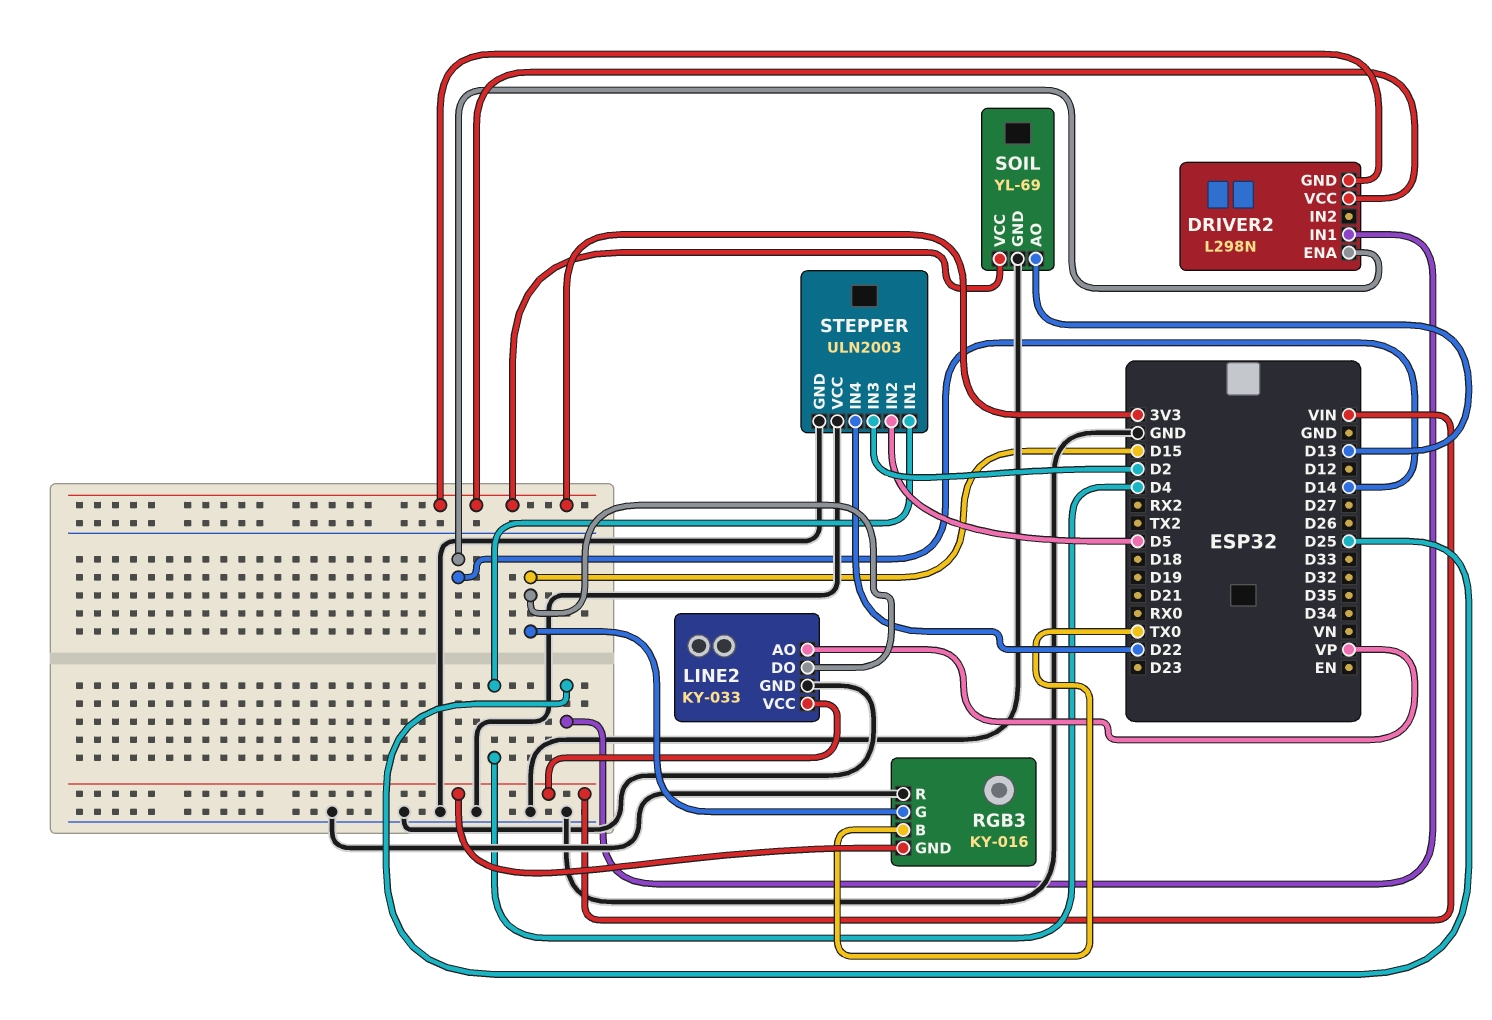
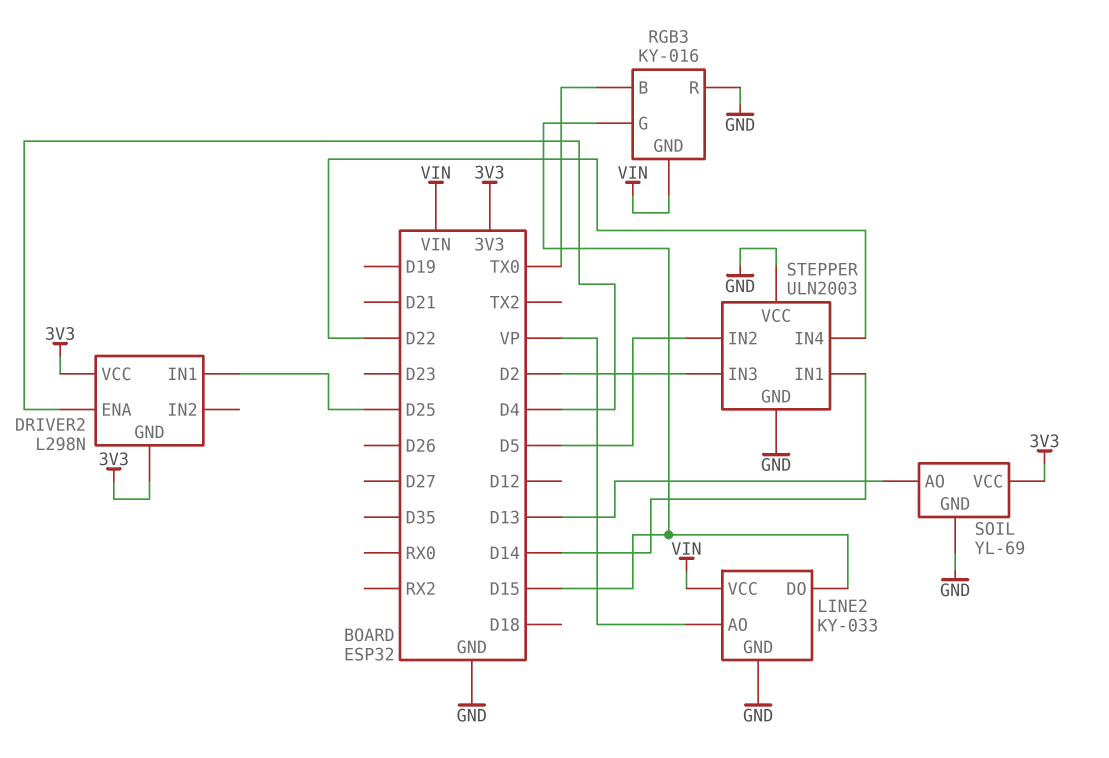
DRIVER2 pin ENA: D14 -> D4
STEPPER pin IN1: D4 -> D14

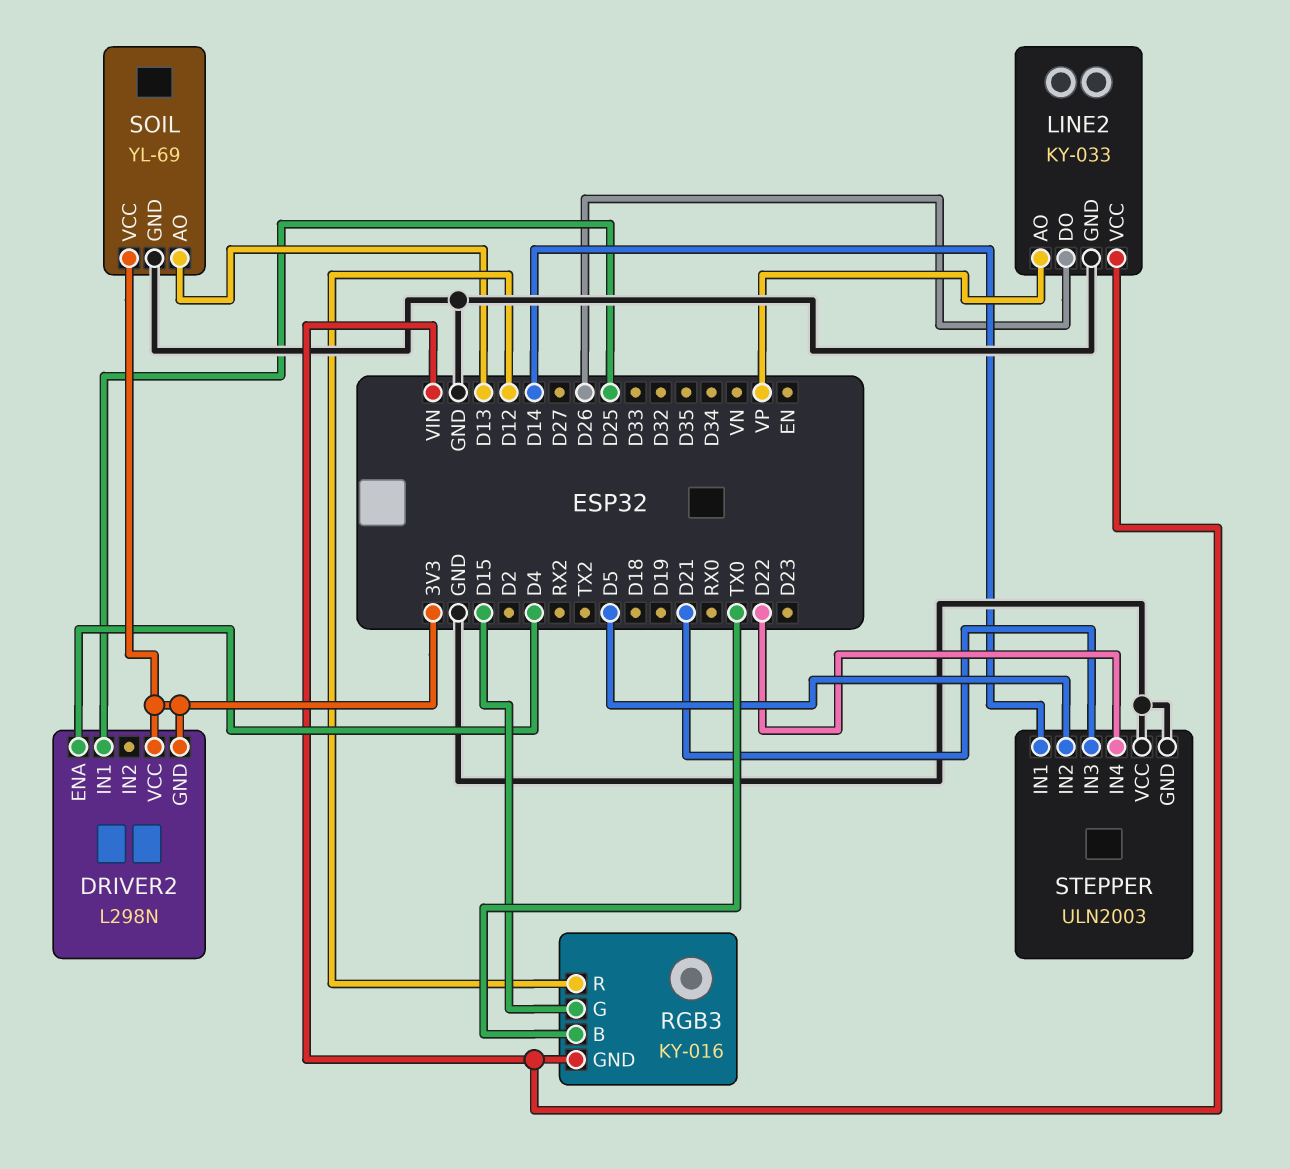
LINE2 pin DO: D15 -> D26
RGB3 pin R: GND -> D12
STEPPER pin IN3: D2 -> D21

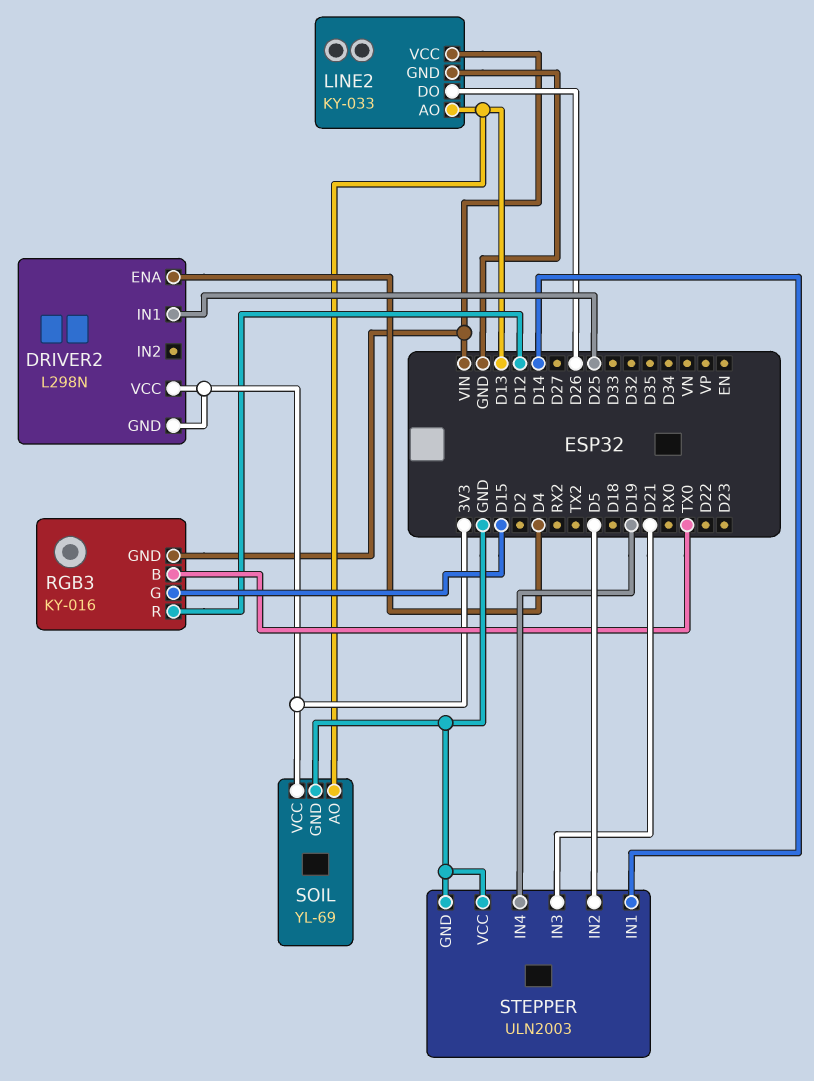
LINE2 pin AO: VP -> D13
STEPPER pin IN4: D22 -> D19

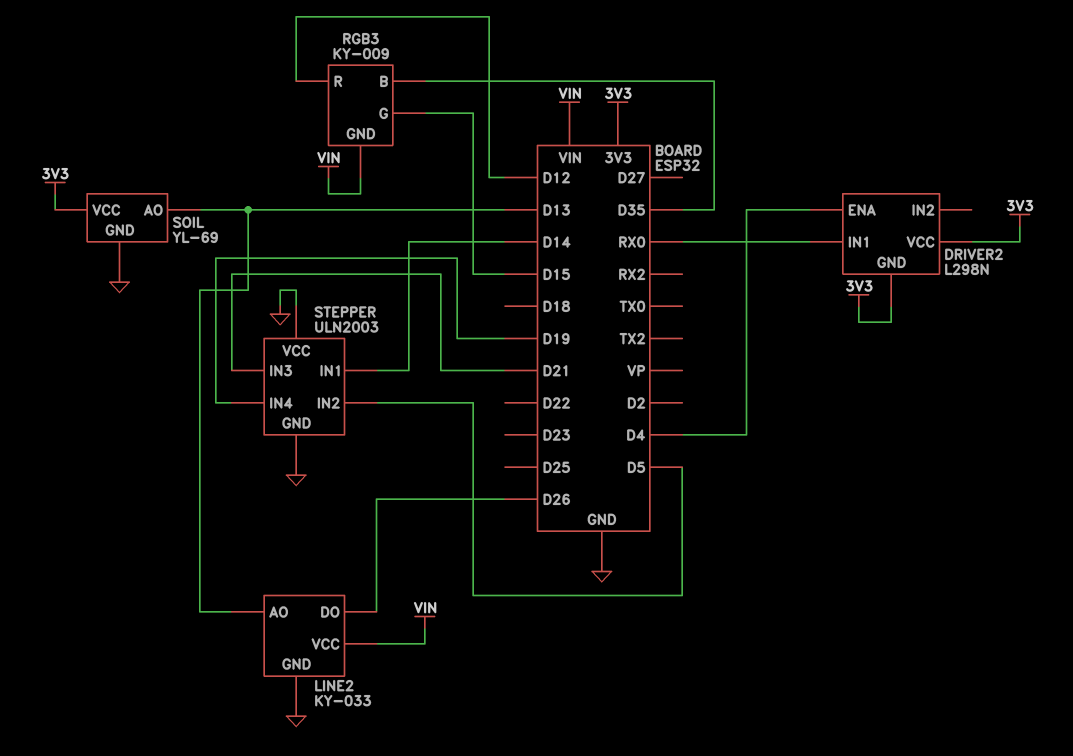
DRIVER2 pin IN1: D25 -> RX0
RGB3: KY-016 -> KY-009
RGB3 pin B: TX0 -> D35

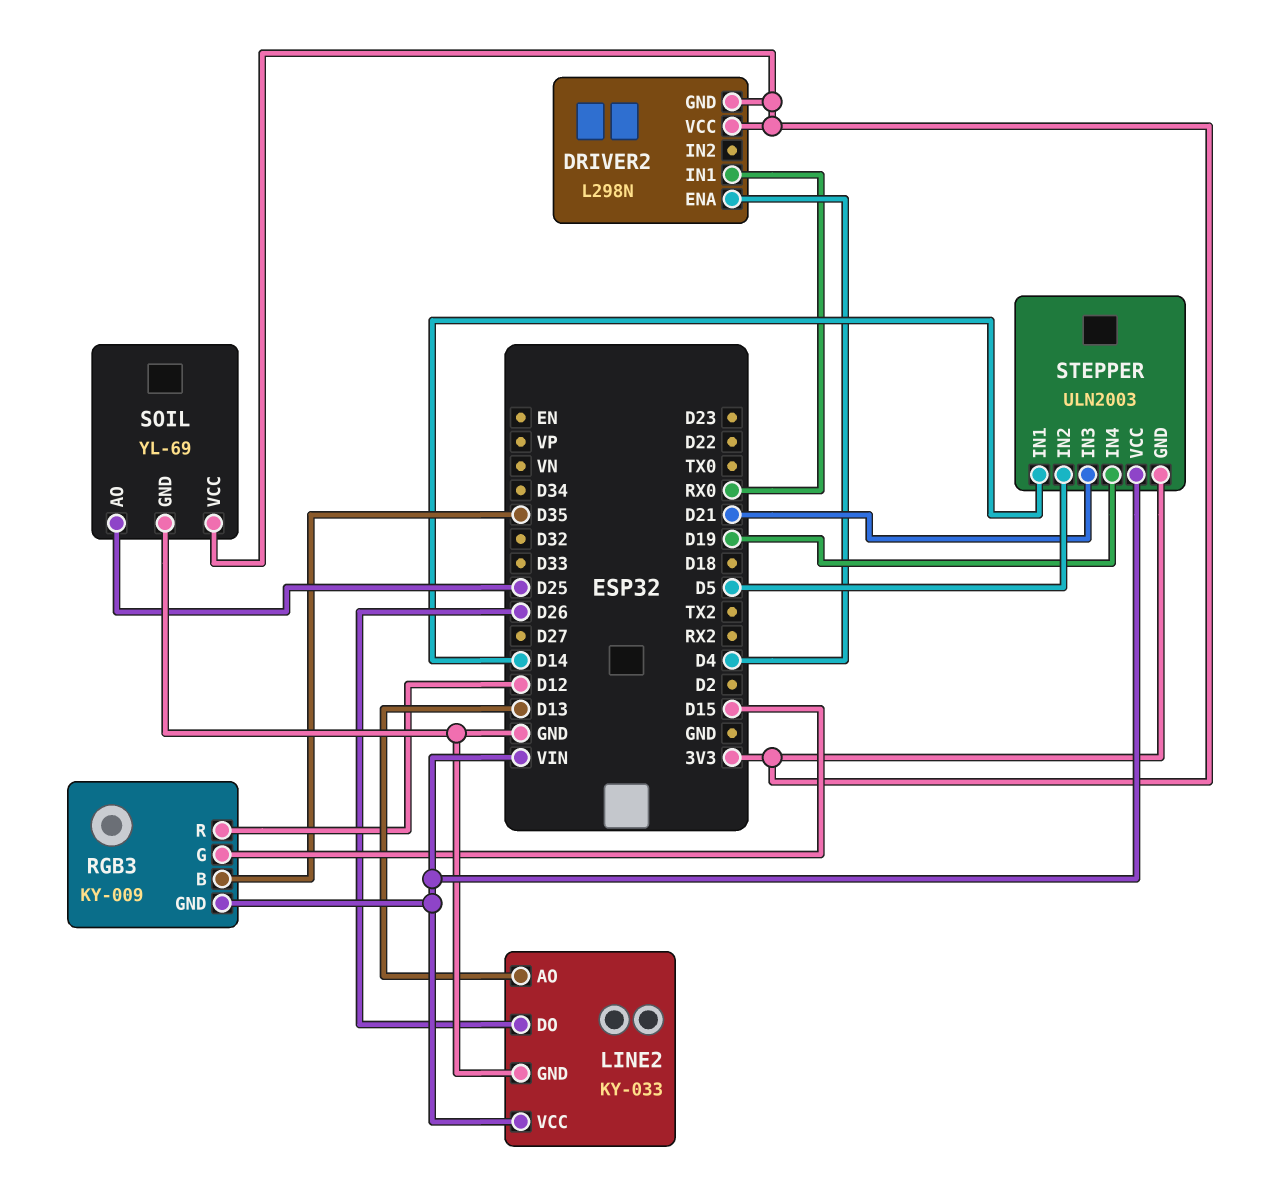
SOIL pin AO: D13 -> D25
STEPPER pin GND: GND -> 3V3
STEPPER pin VCC: GND -> VIN

